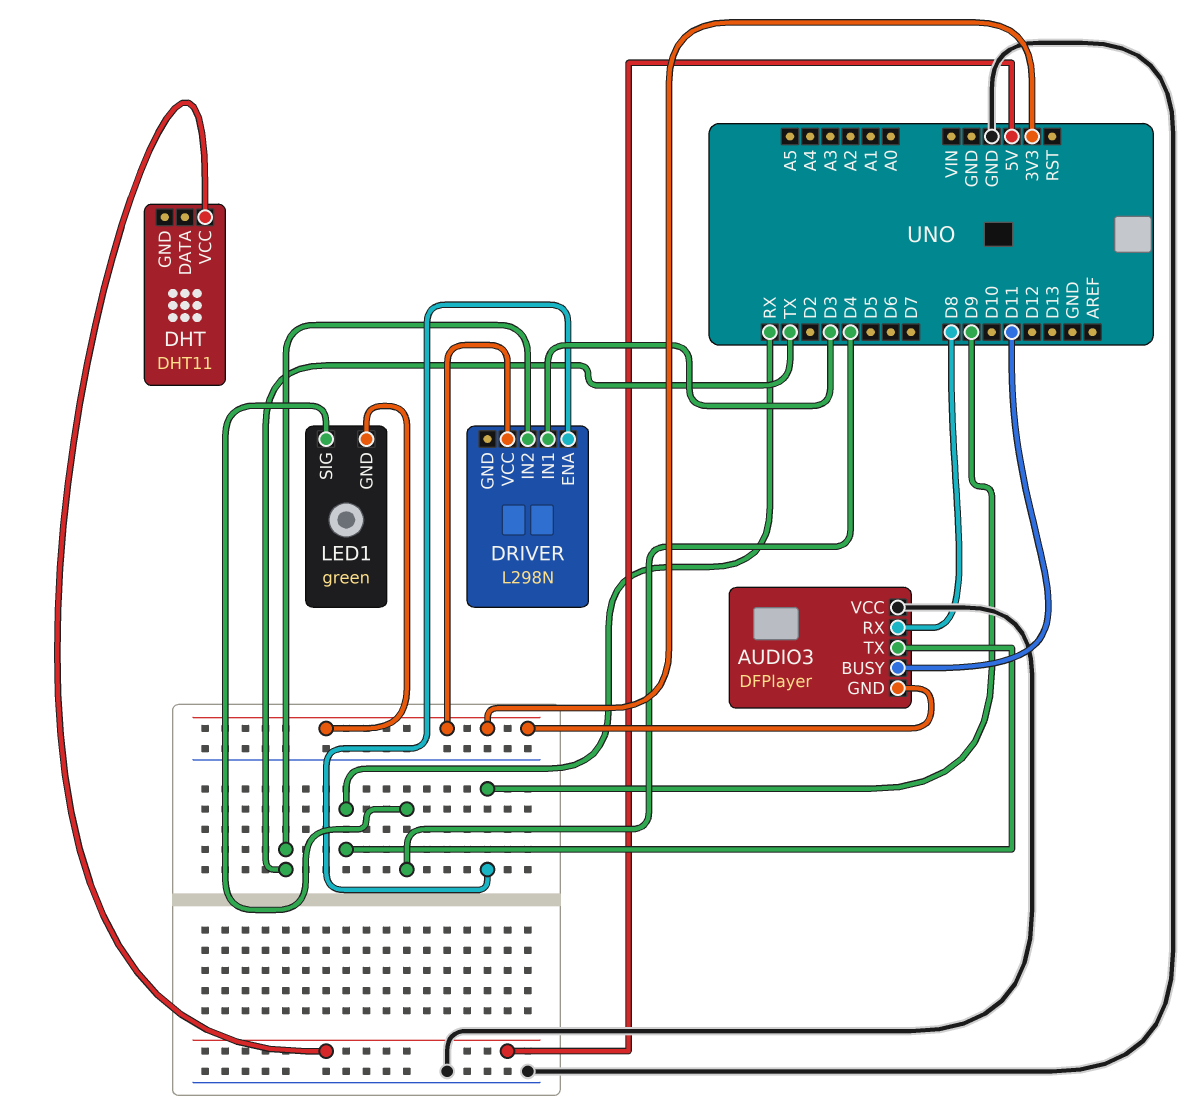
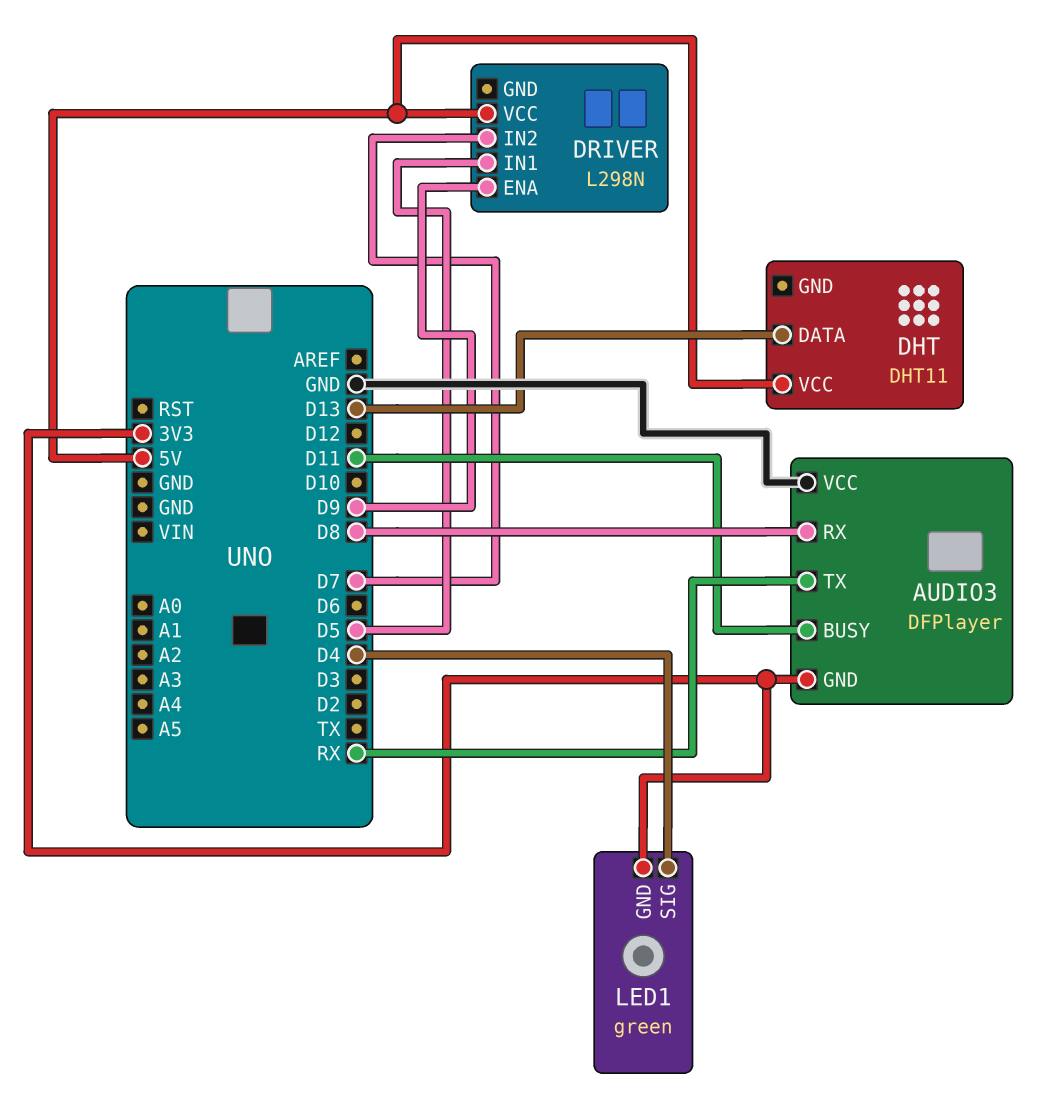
DHT pin DATA: none -> D13
DRIVER pin IN1: D3 -> D5
DRIVER pin IN2: TX -> D7
DRIVER pin VCC: 3V3 -> 5V

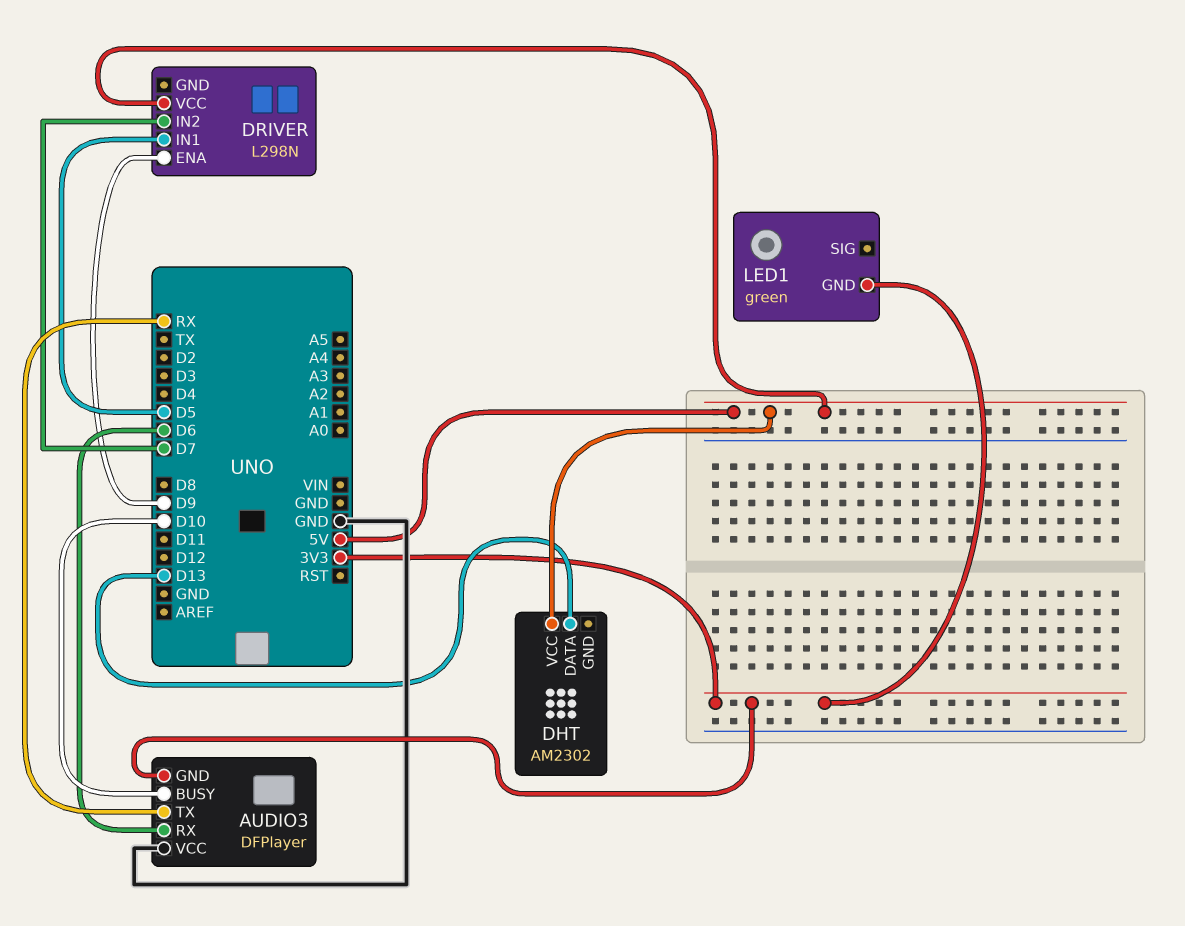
AUDIO3 pin BUSY: D11 -> D10
AUDIO3 pin RX: D8 -> D6
DHT: DHT11 -> AM2302
LED1 pin SIG: D4 -> none

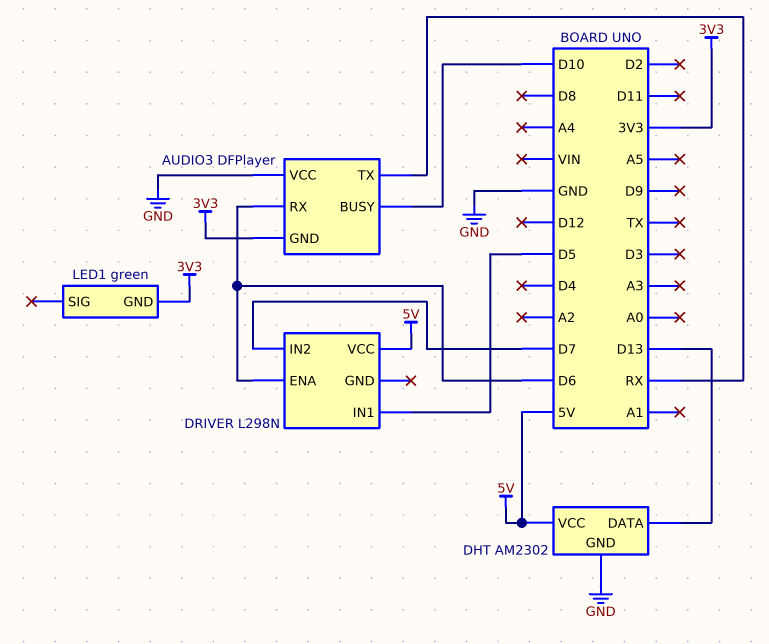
DHT pin GND: none -> GND
DRIVER pin ENA: D9 -> D6

